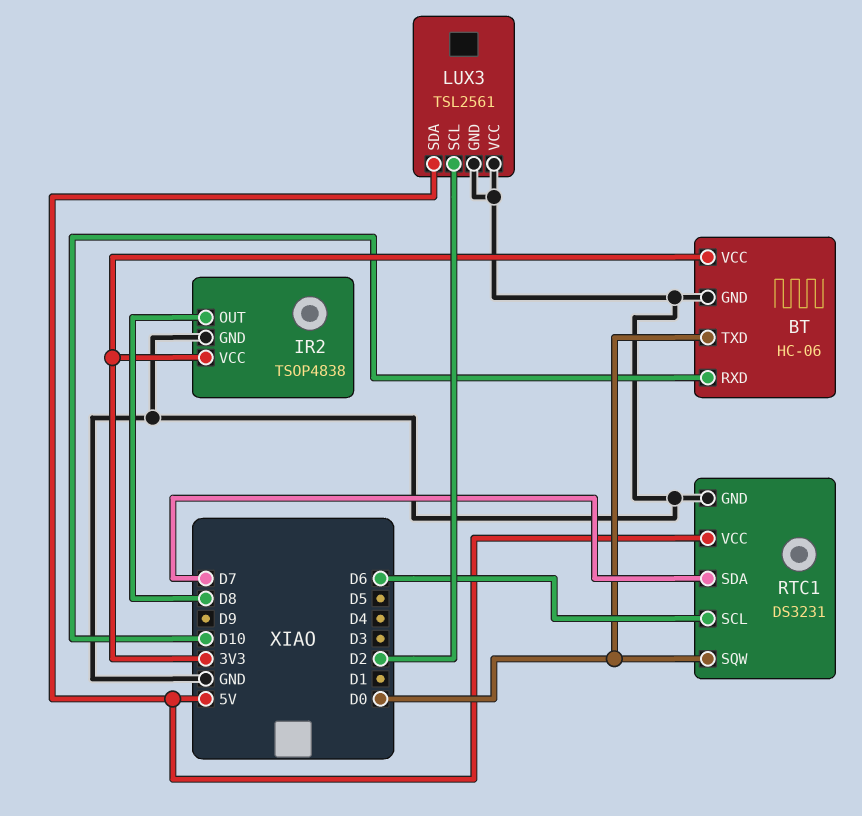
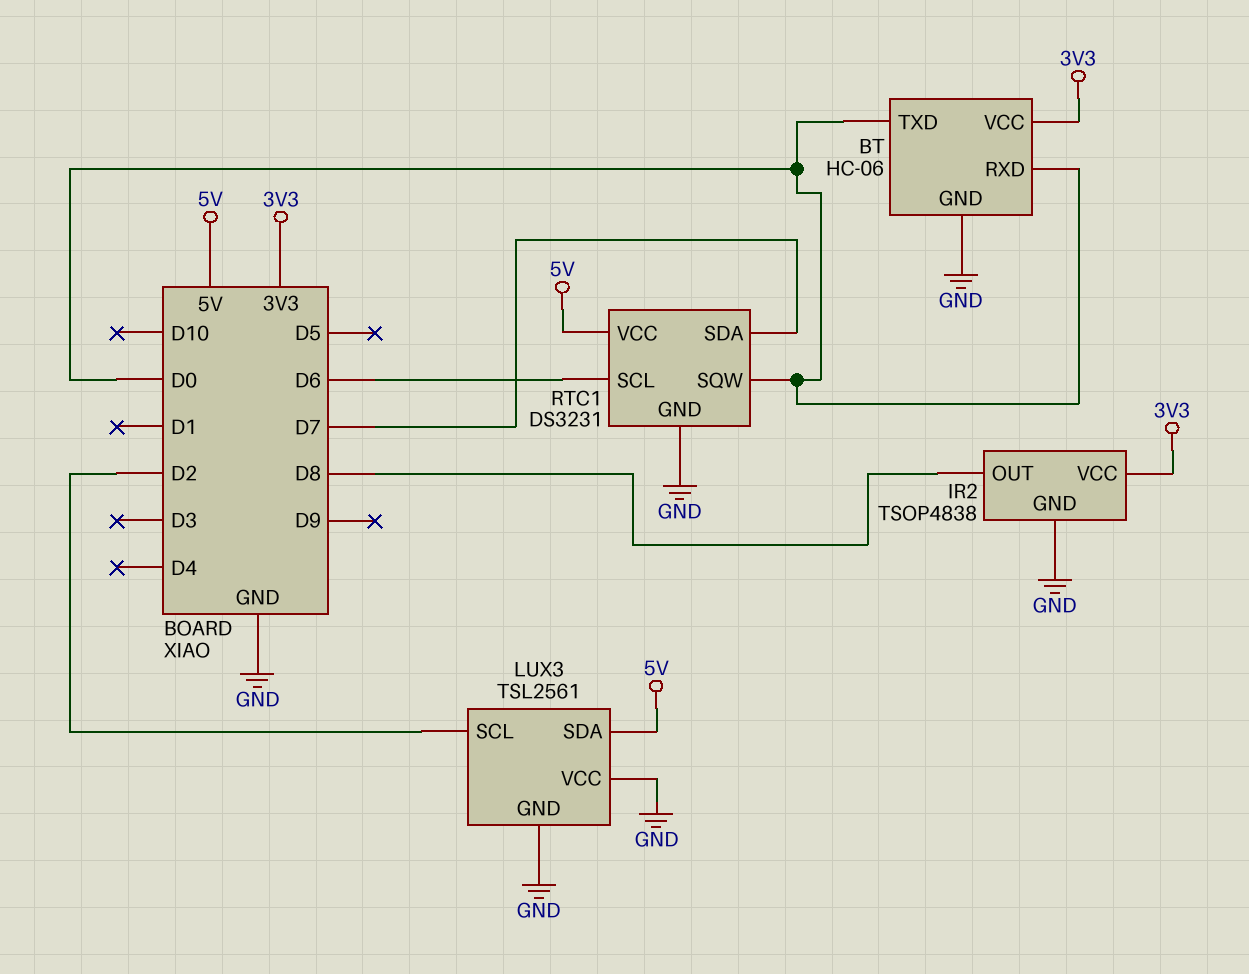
BT pin RXD: D10 -> D0

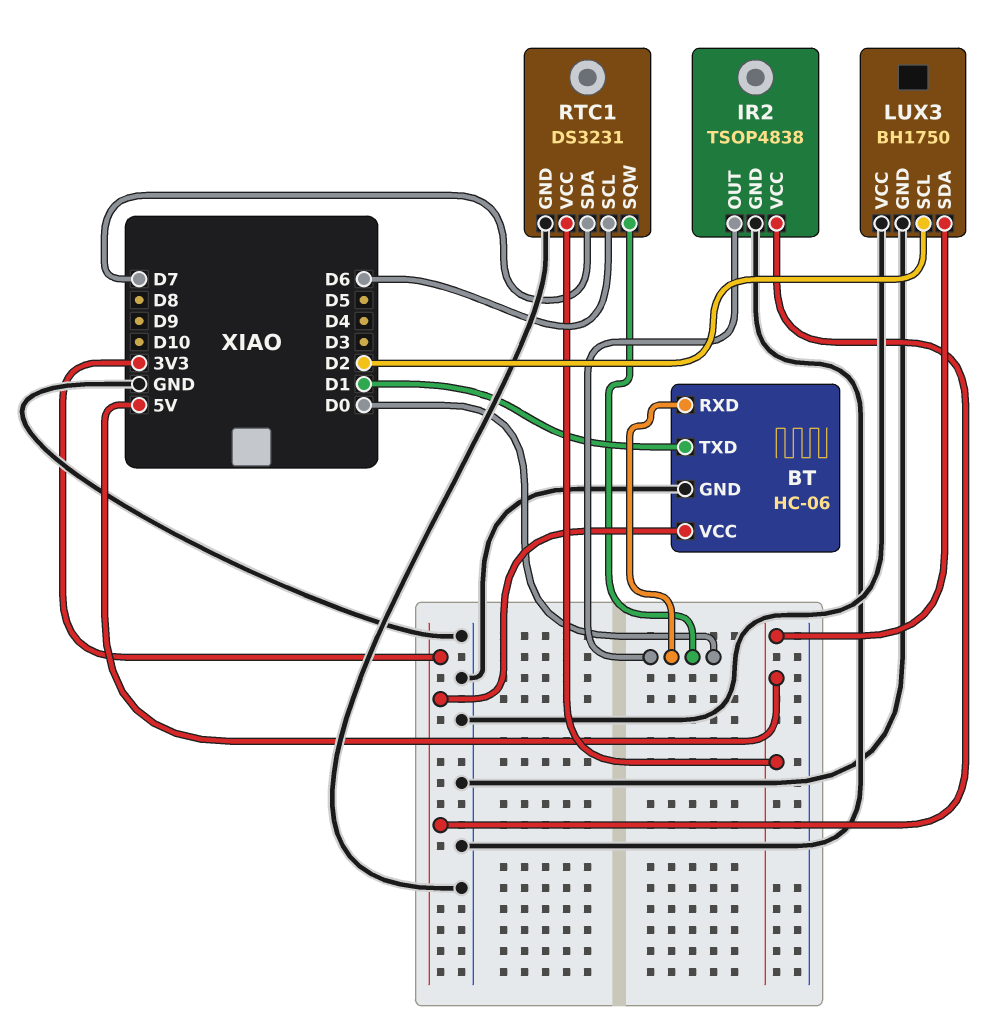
BT pin TXD: D0 -> D1
IR2 pin OUT: D8 -> D0
LUX3: TSL2561 -> BH1750

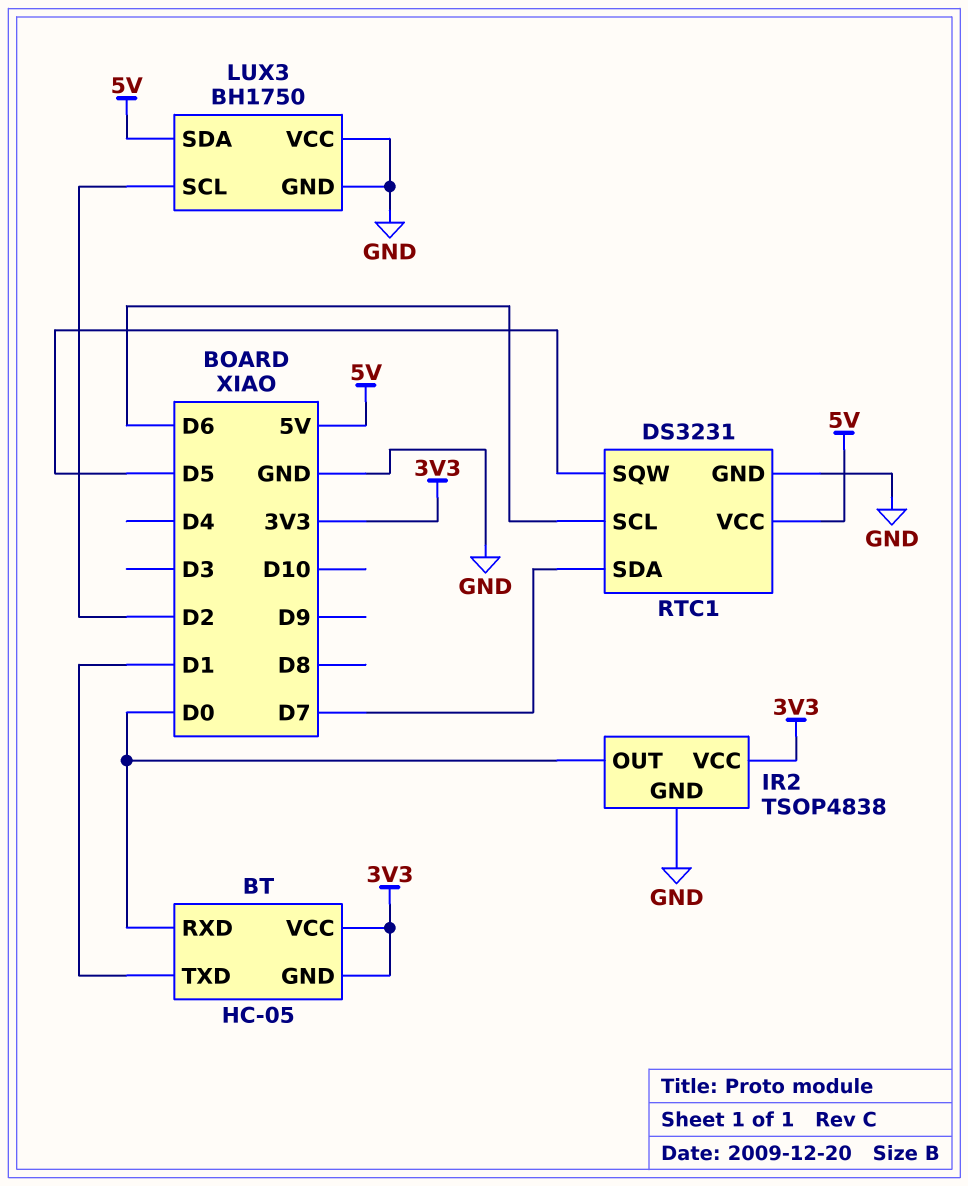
BT: HC-06 -> HC-05
BT pin GND: GND -> 3V3
RTC1 pin SQW: D0 -> D5

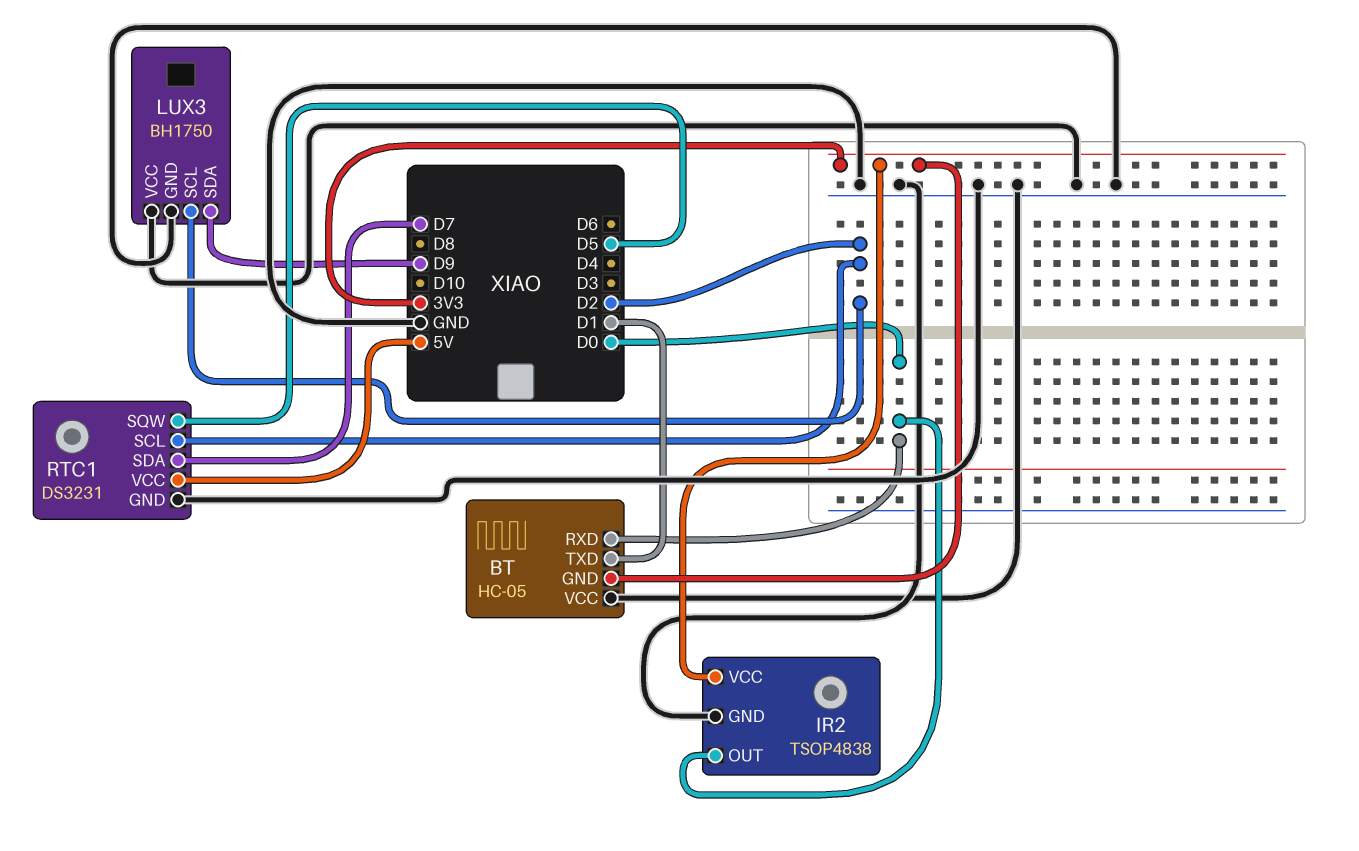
BT pin VCC: 3V3 -> GND
LUX3 pin SDA: 5V -> D9
RTC1 pin SCL: D6 -> D2

